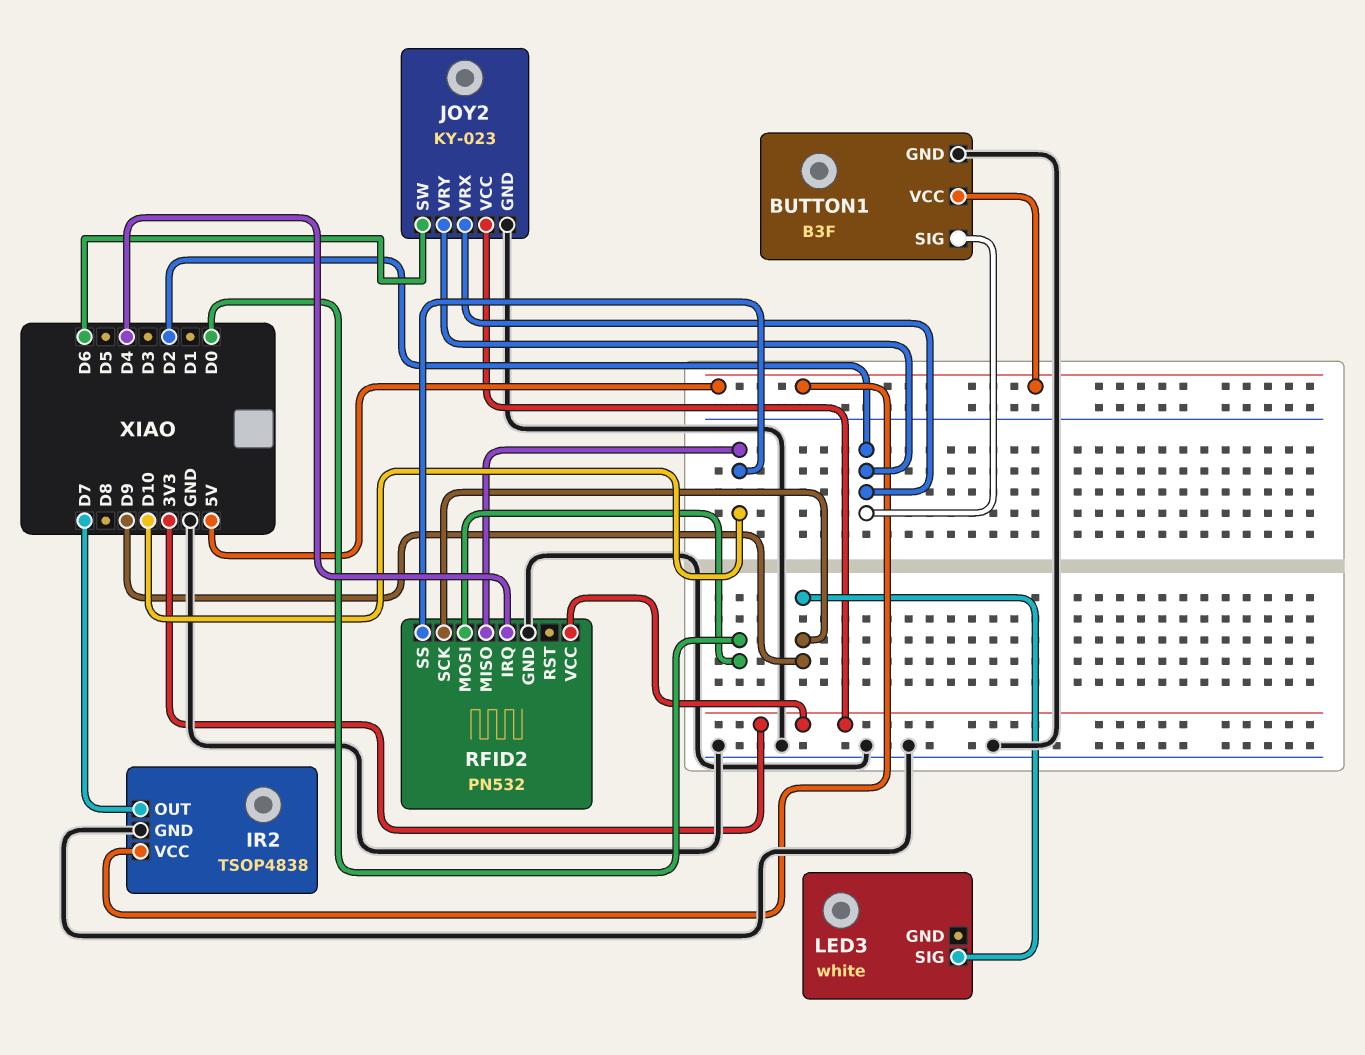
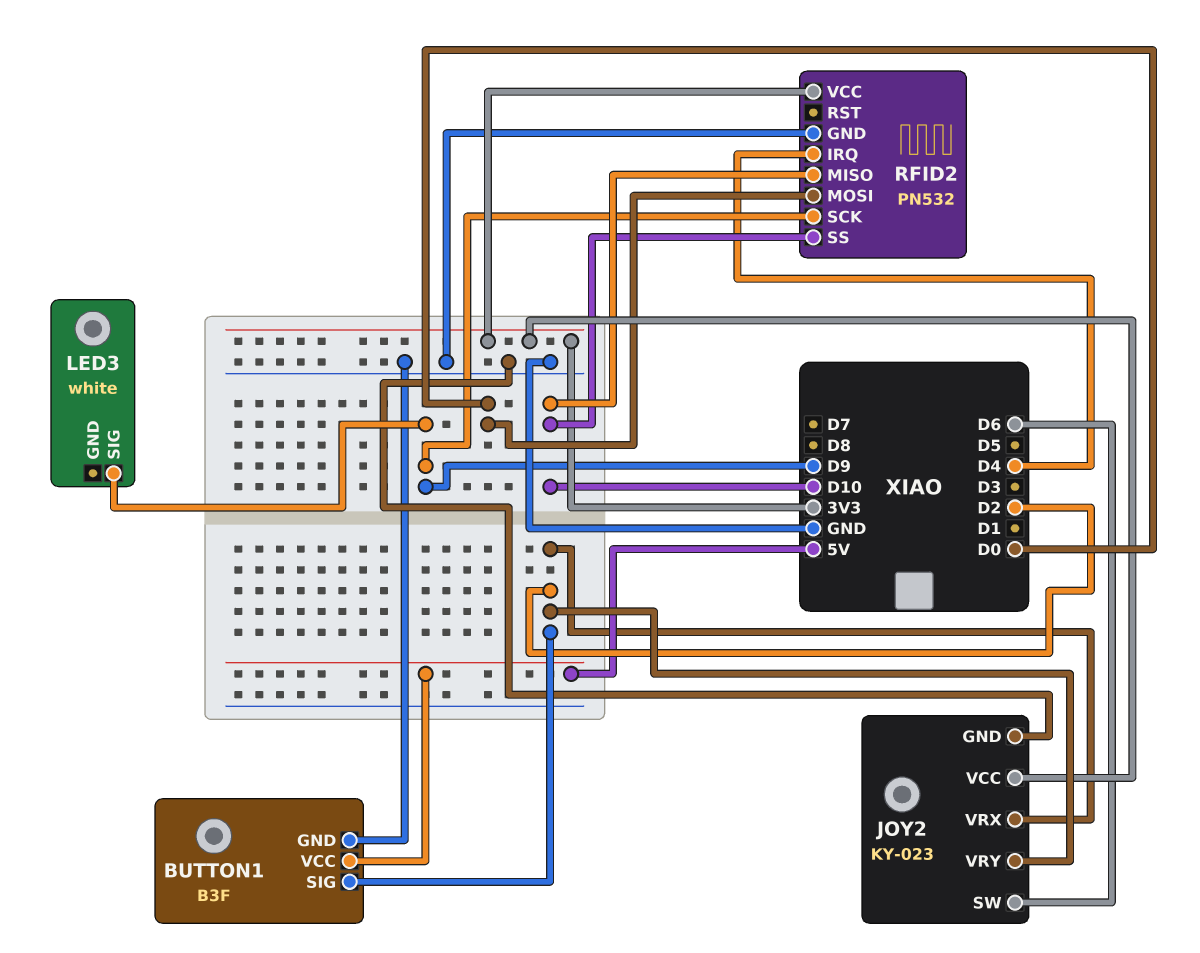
IR2: TSOP4838 -> none
IR2 pin GND: GND -> none
IR2 pin OUT: D7 -> none
IR2 pin VCC: 5V -> none

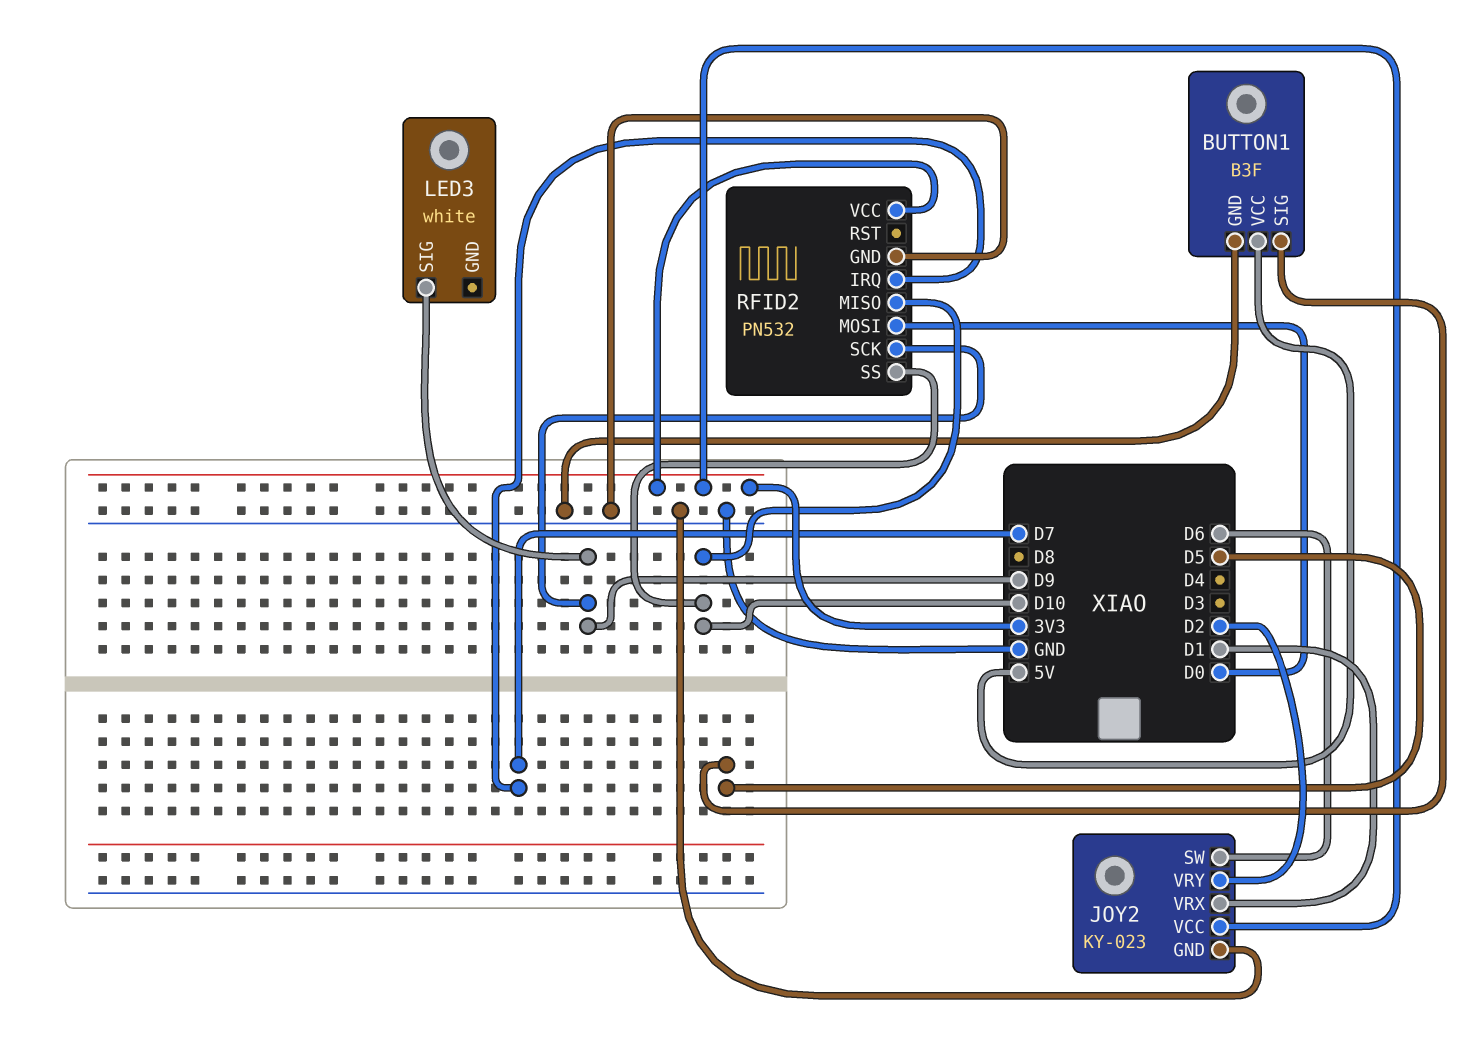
BUTTON1 pin SIG: D2 -> D5
JOY2 pin VRX: D2 -> D1
RFID2 pin IRQ: D4 -> D7

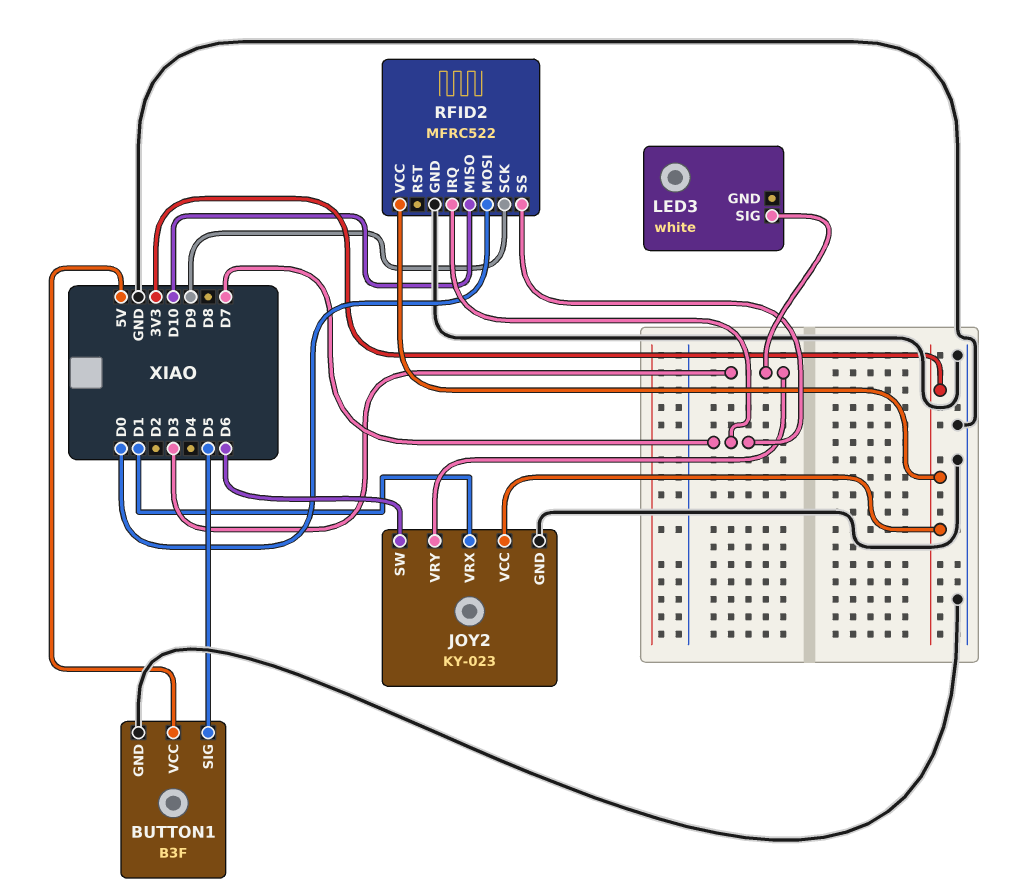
JOY2 pin VRY: D2 -> D3
LED3 pin SIG: D9 -> D3
RFID2: PN532 -> MFRC522
RFID2 pin SS: D10 -> D7

